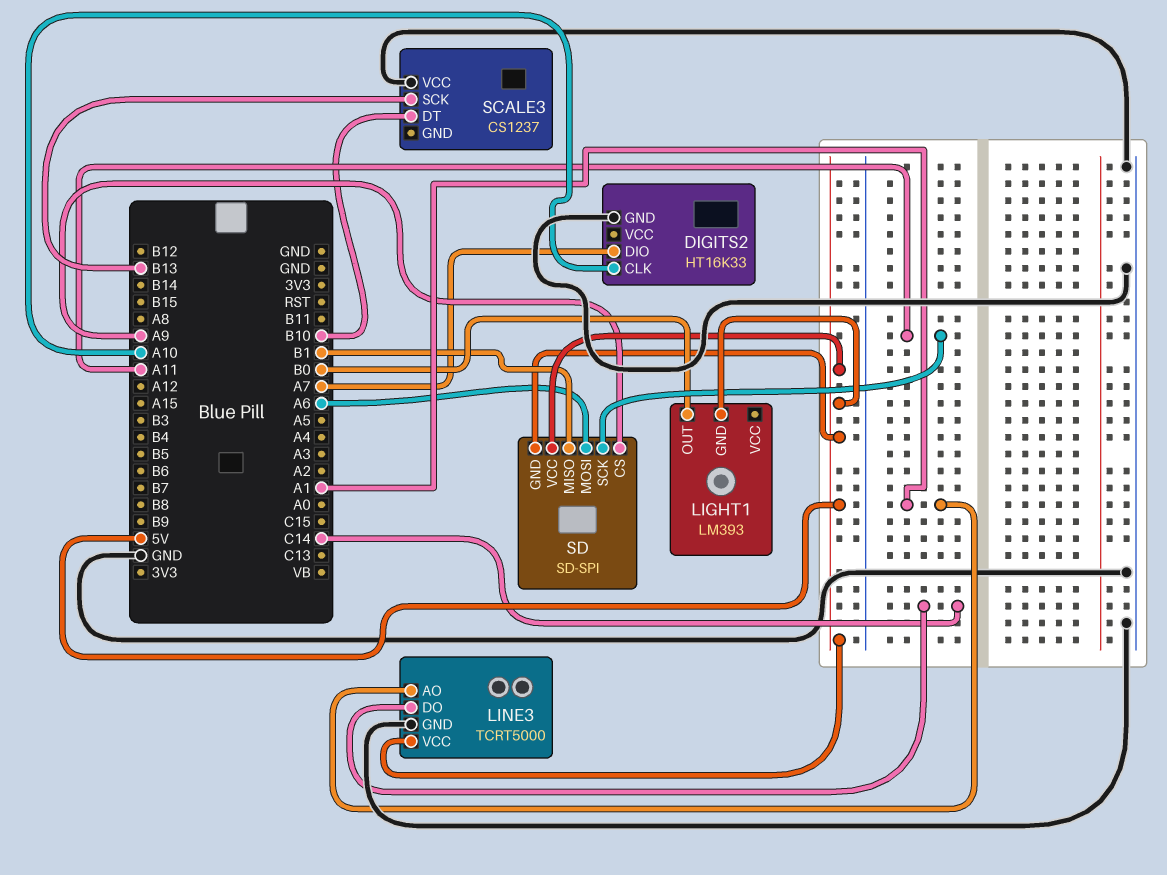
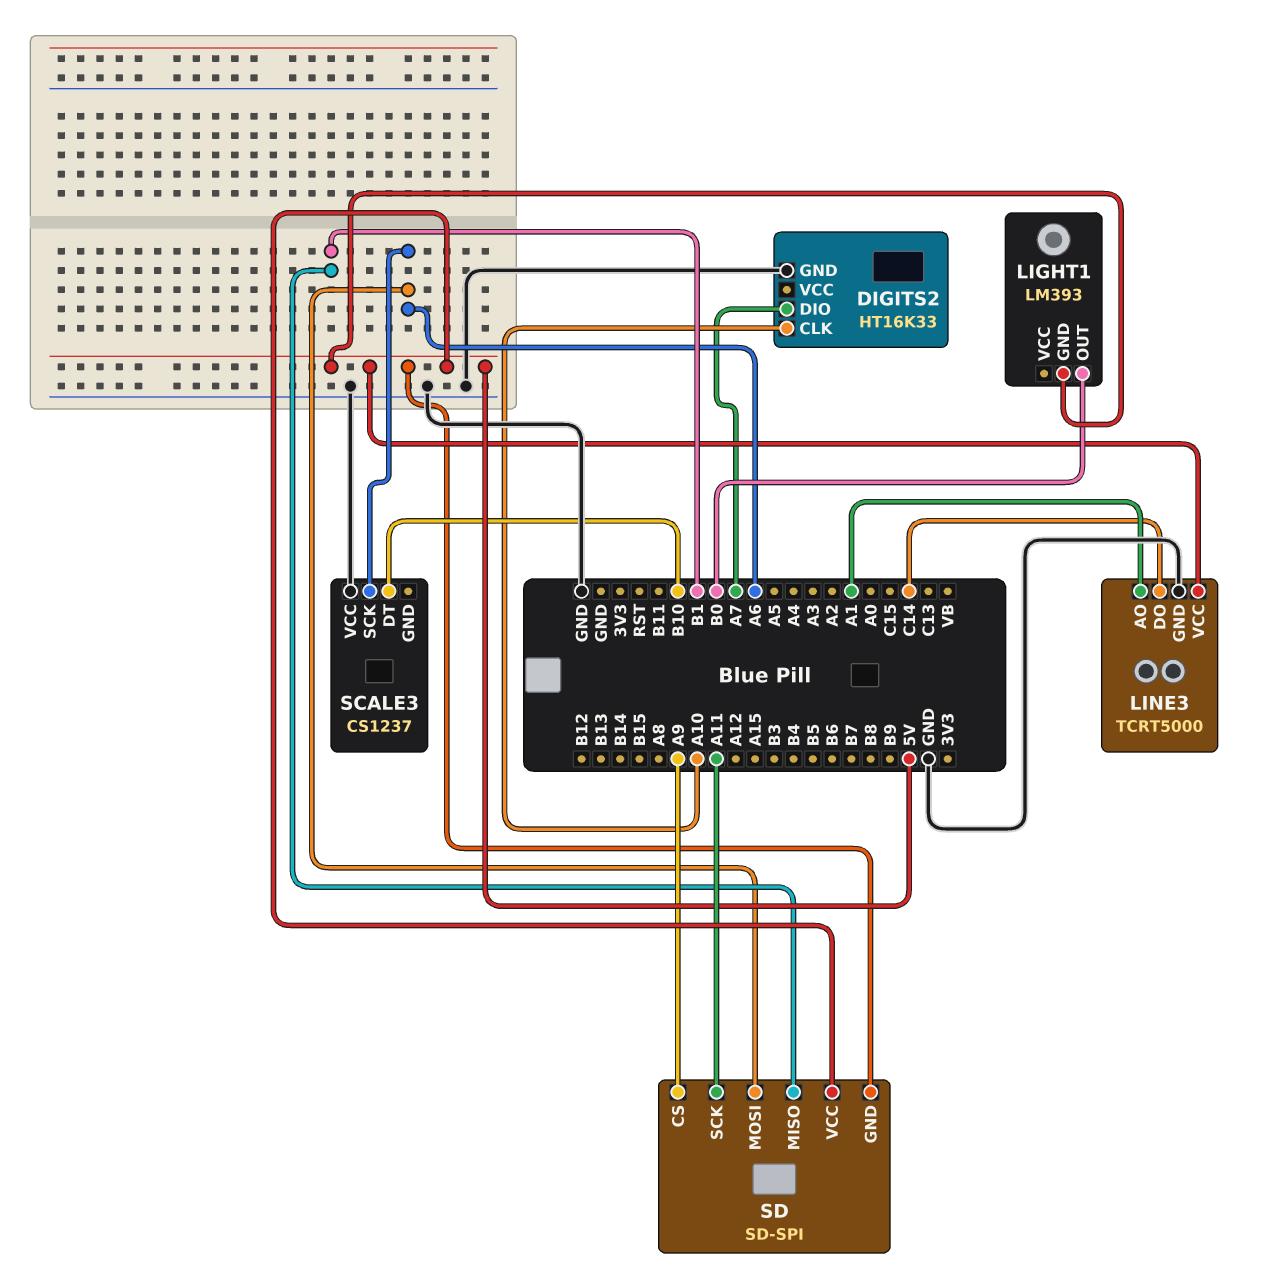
SCALE3 pin SCK: B13 -> A6

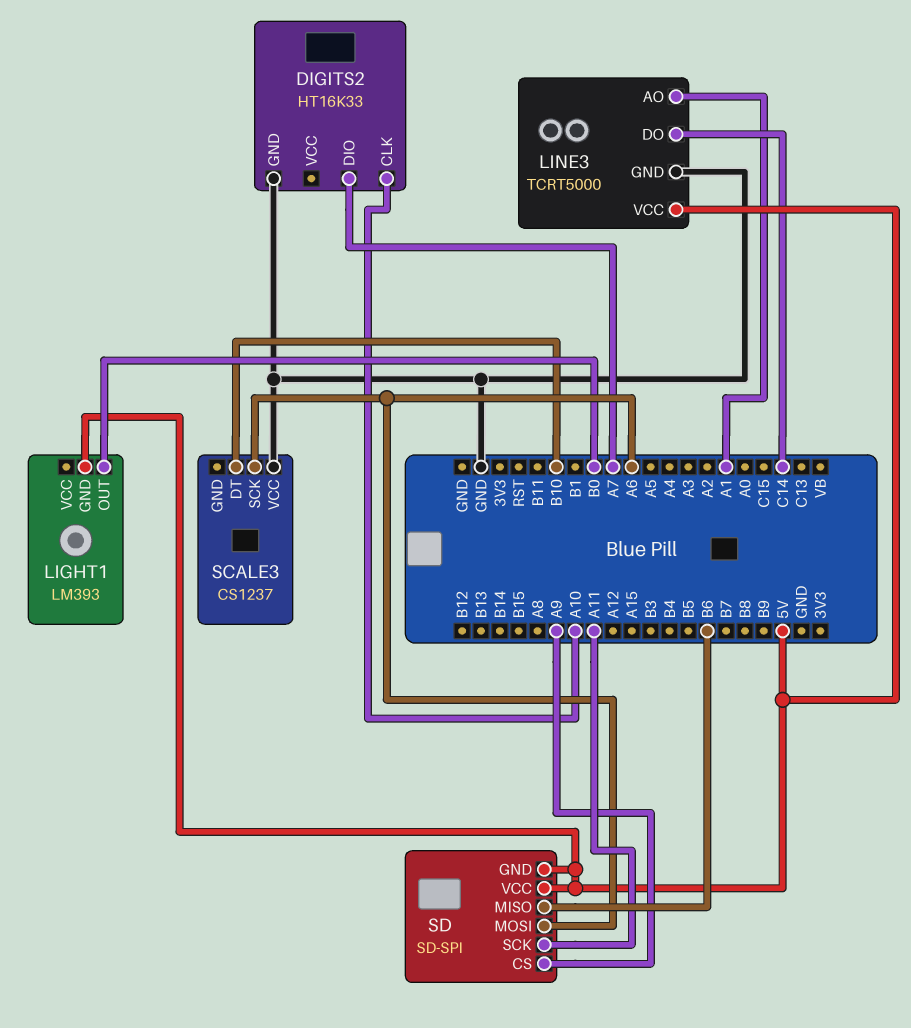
SD pin MISO: B1 -> B6

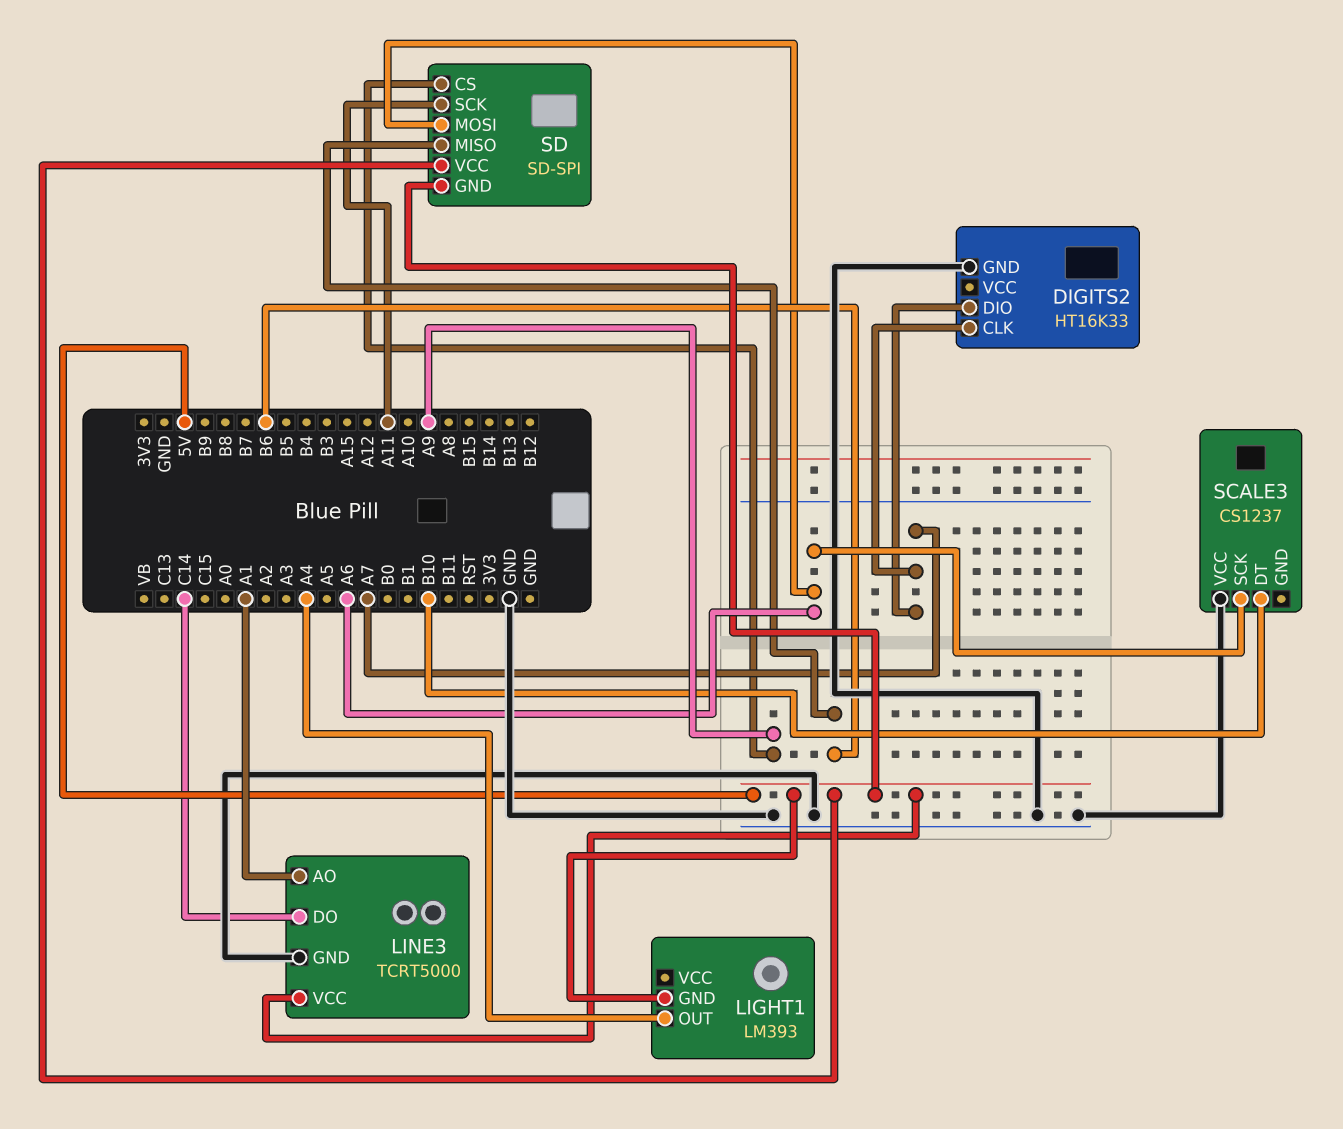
DIGITS2 pin CLK: A10 -> A7
LIGHT1 pin OUT: B0 -> A4

